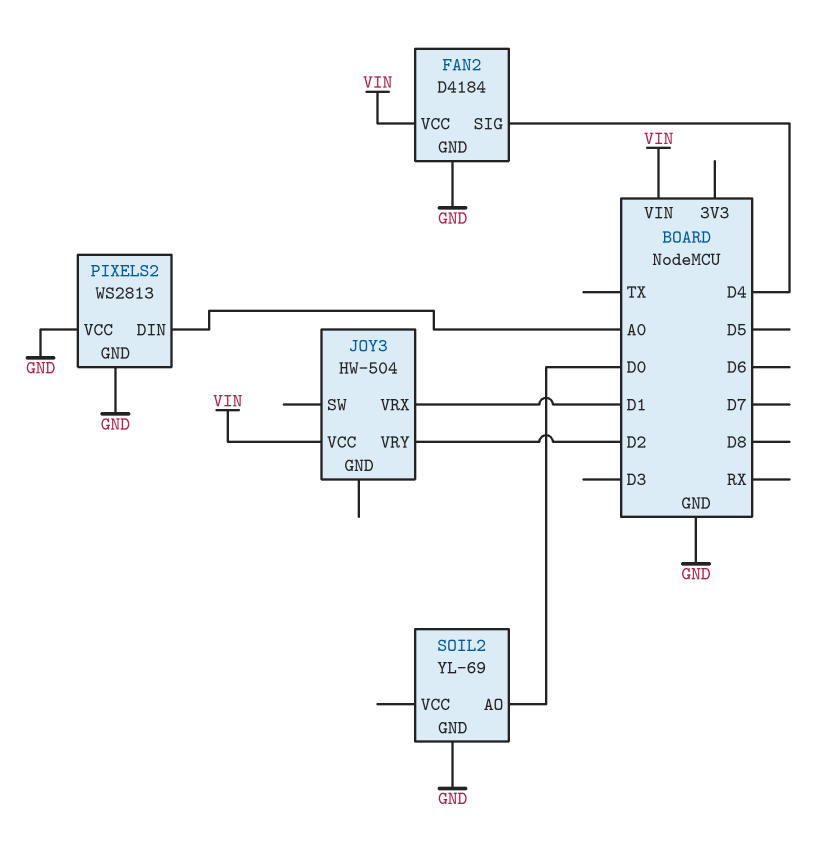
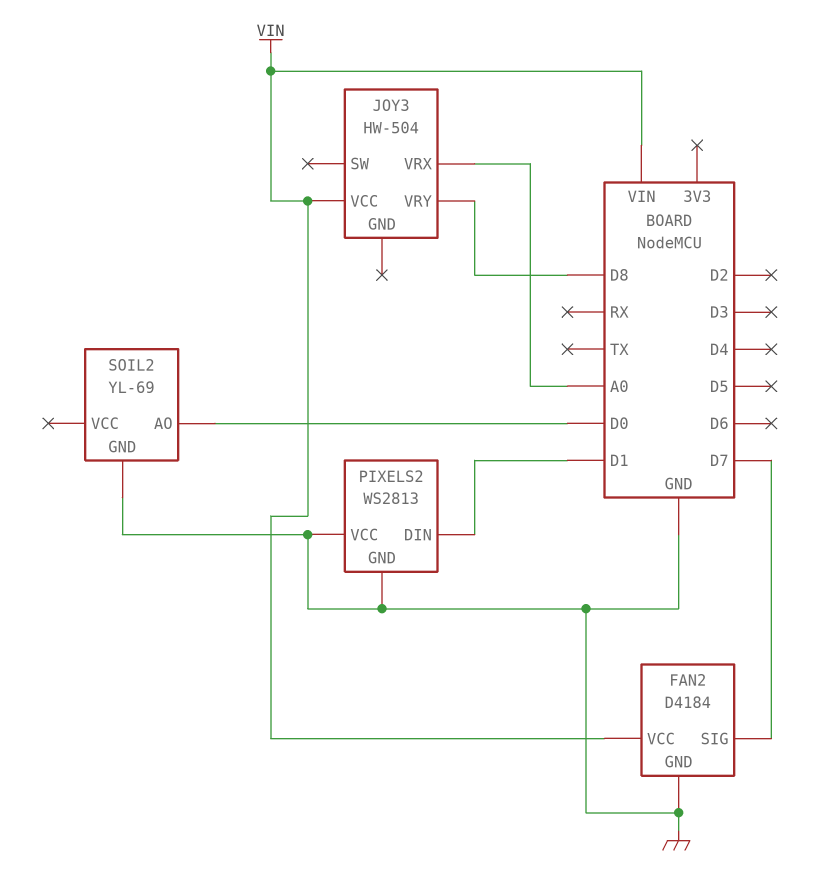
FAN2 pin SIG: D4 -> D7
JOY3 pin VRX: D1 -> A0
JOY3 pin VRY: D2 -> D8
PIXELS2 pin DIN: A0 -> D1

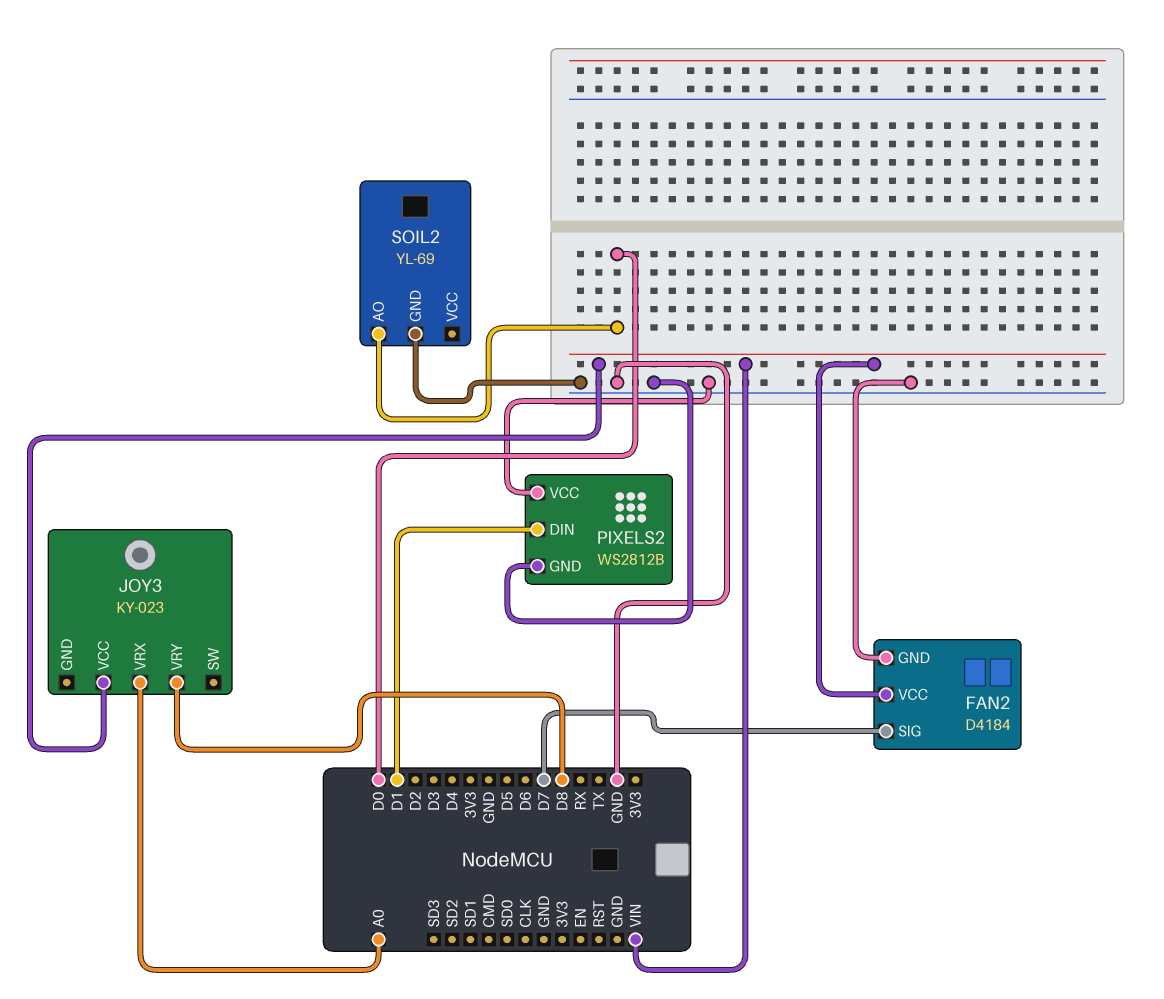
JOY3: HW-504 -> KY-023
PIXELS2: WS2813 -> WS2812B

